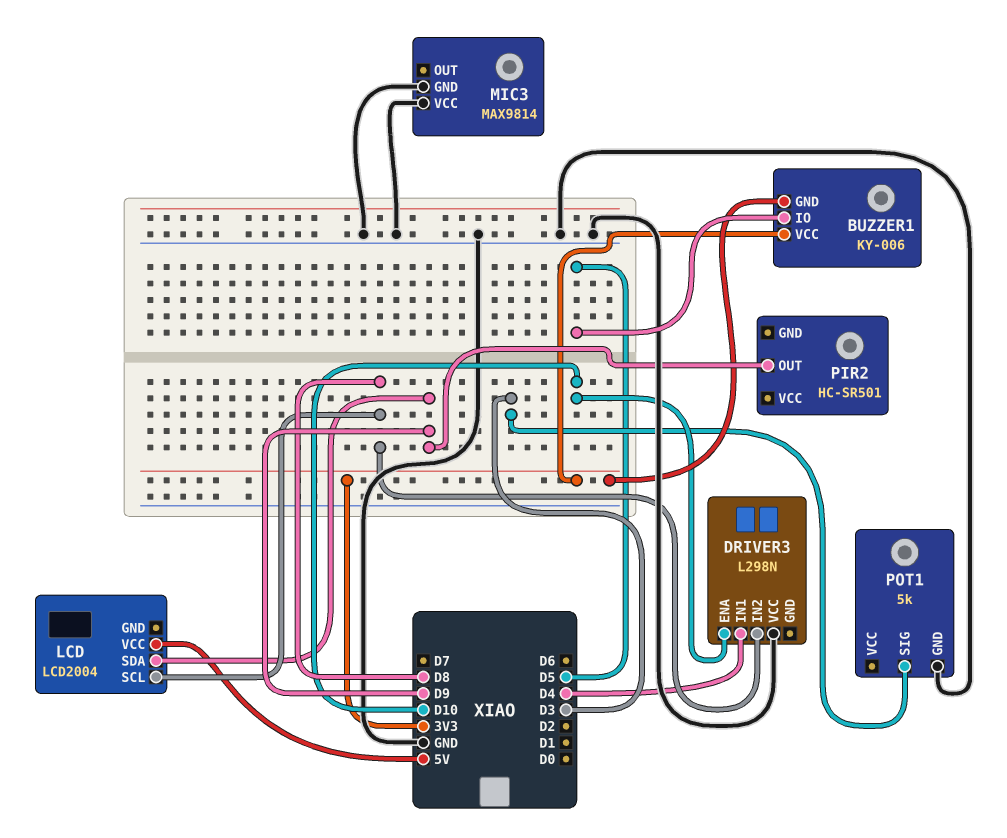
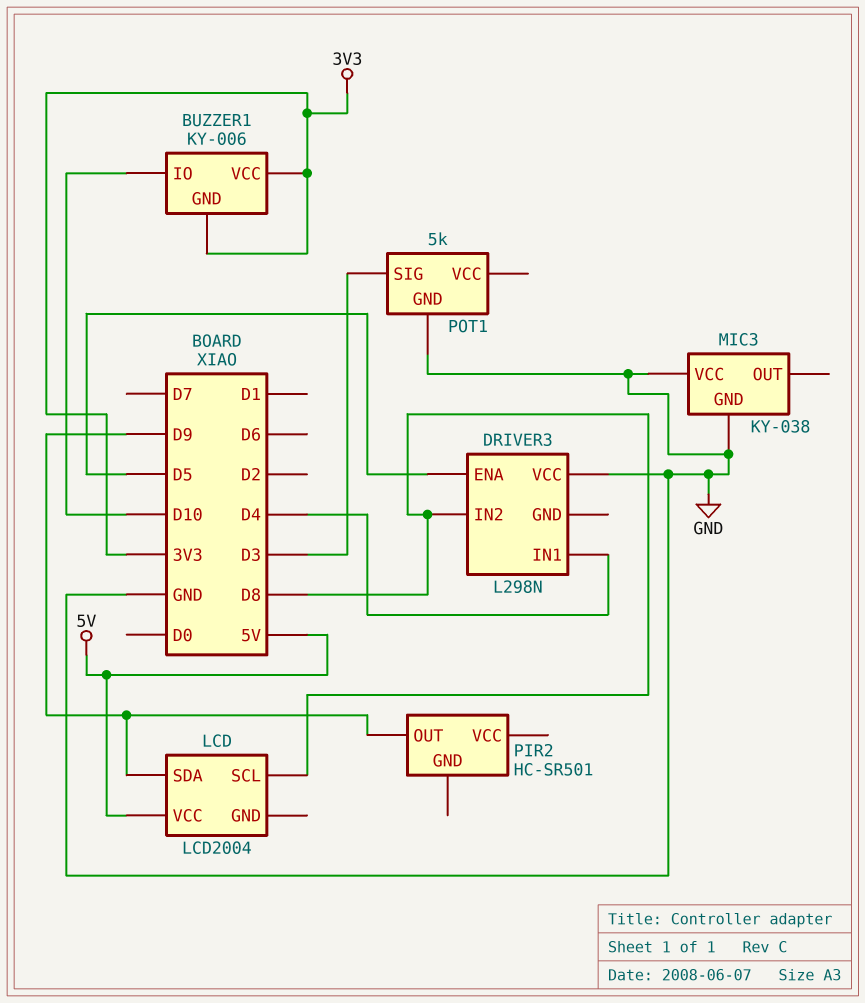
BUZZER1 pin IO: D5 -> D10
DRIVER3 pin ENA: D10 -> D5
MIC3: MAX9814 -> KY-038

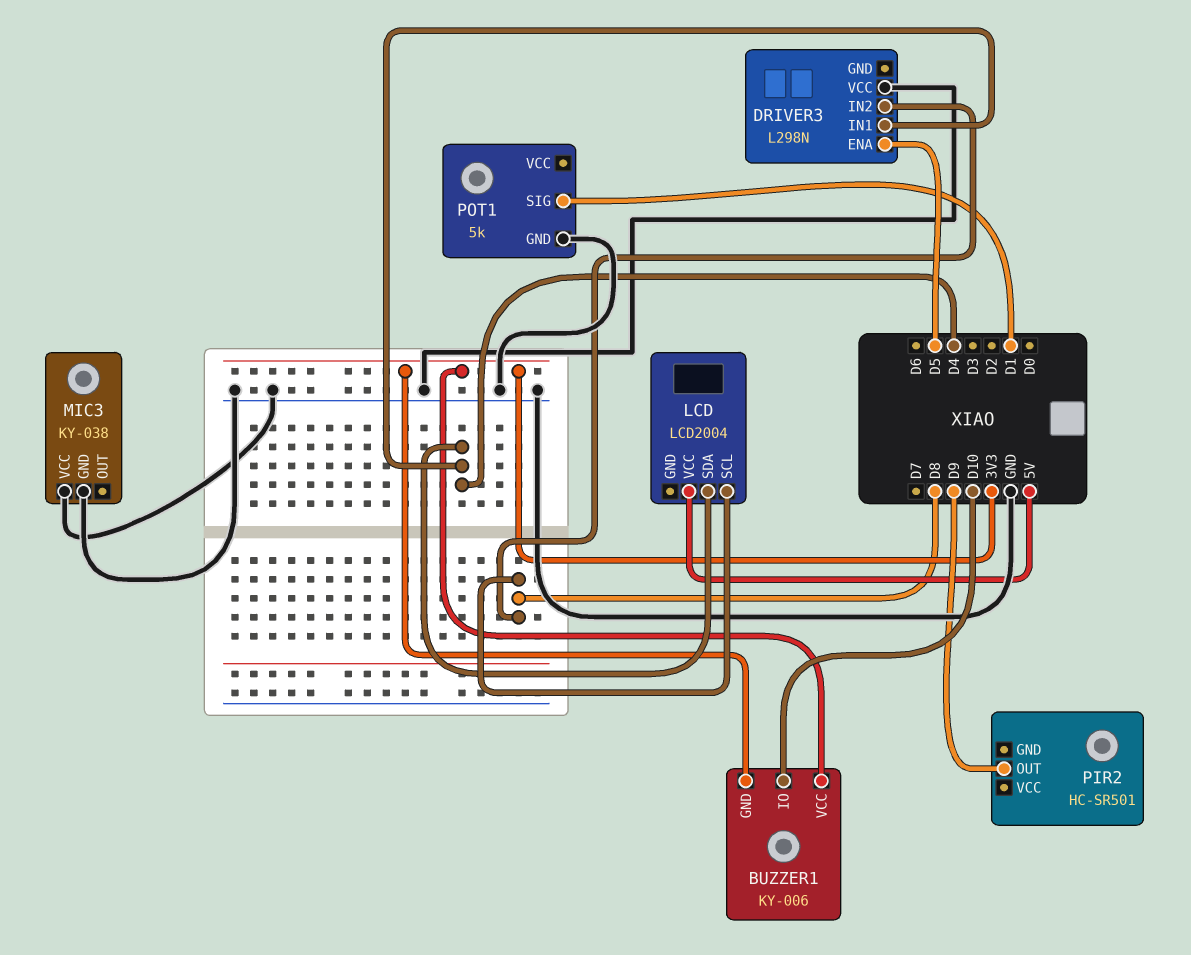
LCD pin SDA: D9 -> D4
POT1 pin SIG: D3 -> D1

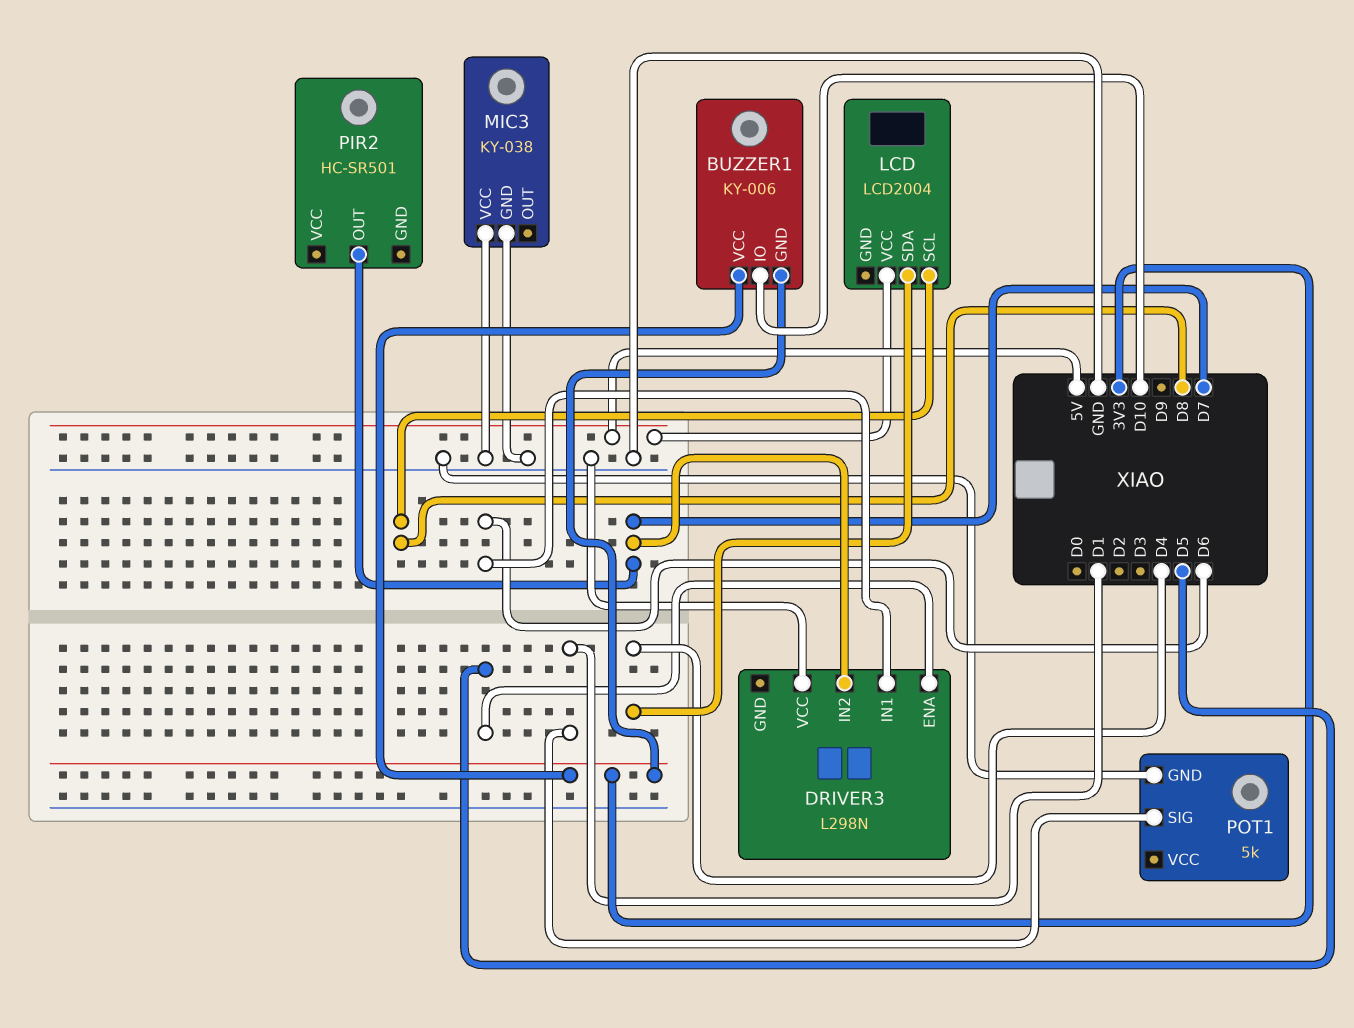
DRIVER3 pin IN1: D4 -> D6
DRIVER3 pin IN2: D8 -> D7
PIR2 pin OUT: D9 -> D7

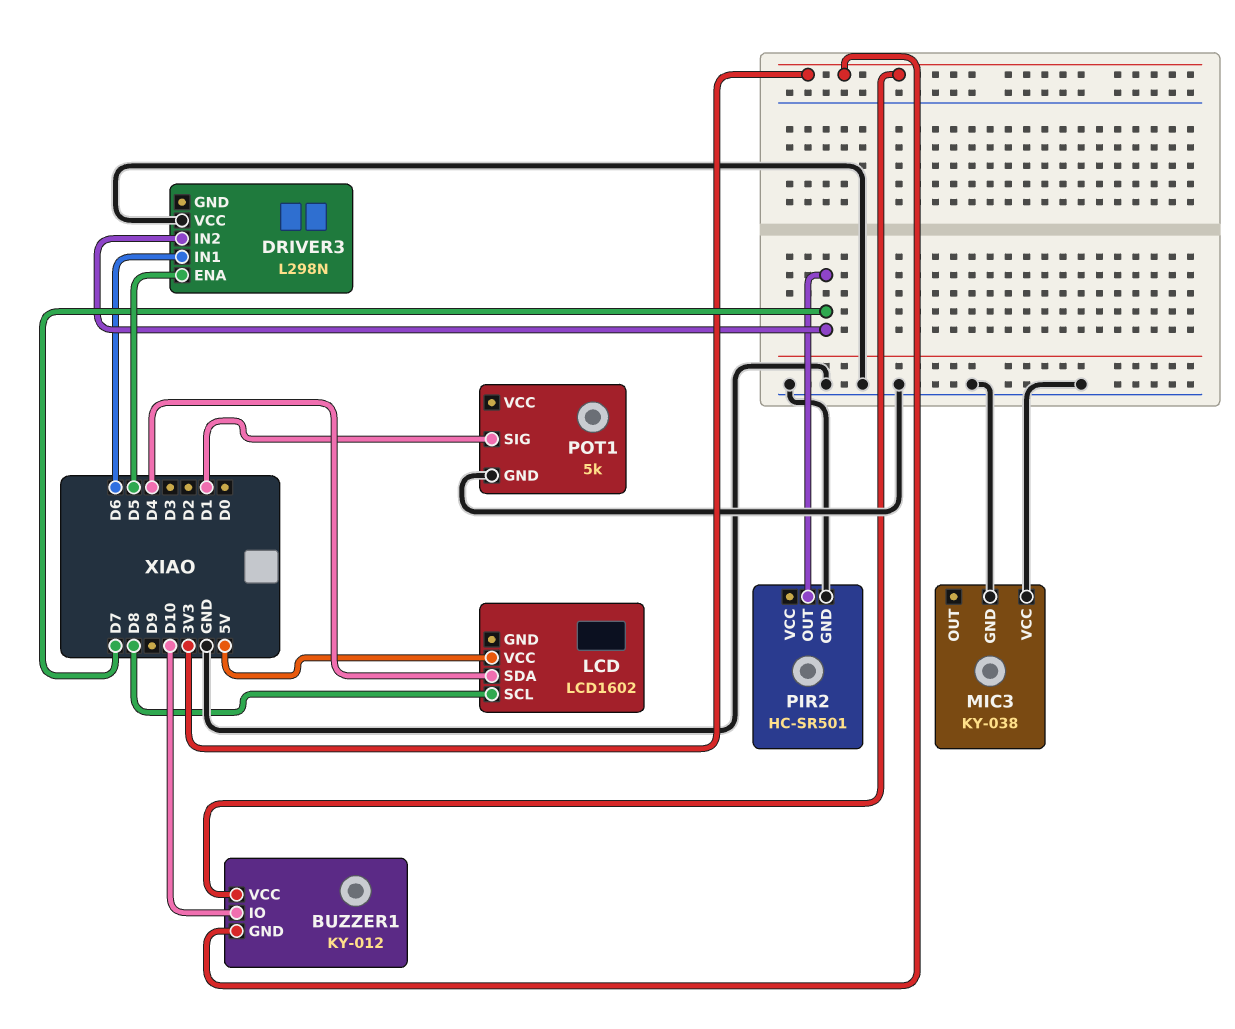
BUZZER1: KY-006 -> KY-012
LCD: LCD2004 -> LCD1602
PIR2 pin GND: none -> GND

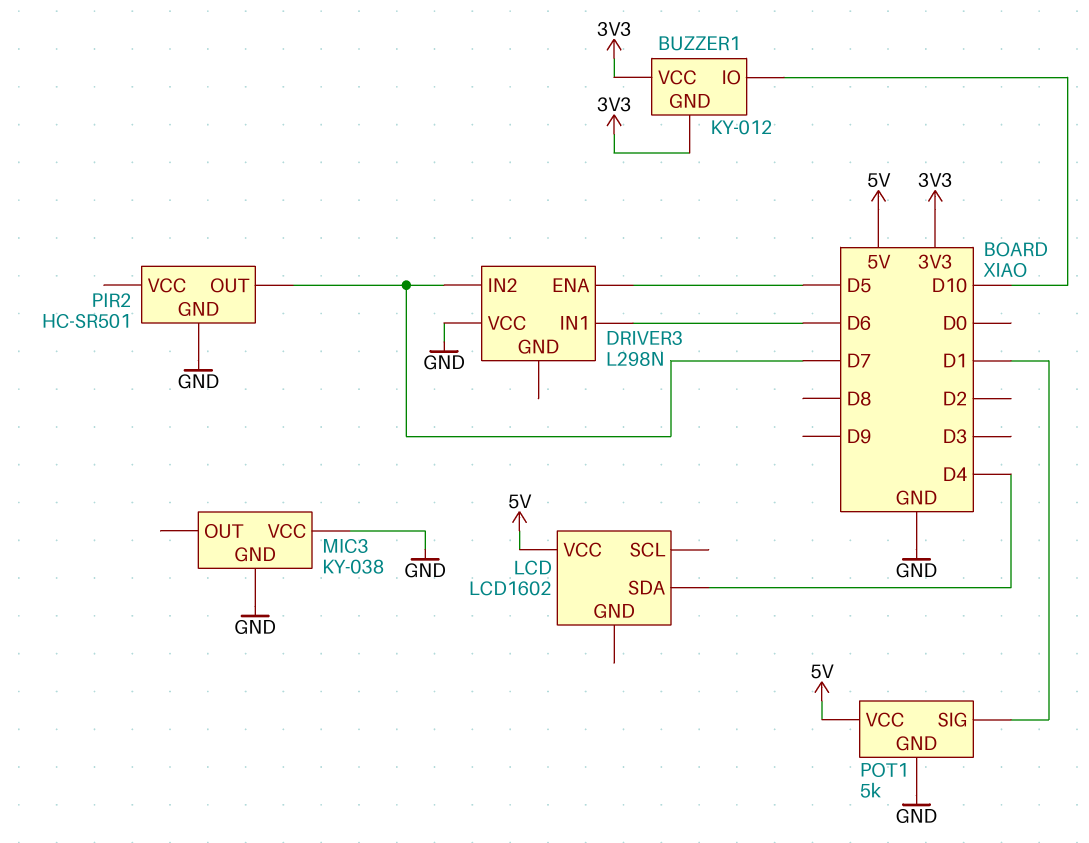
LCD pin SCL: D8 -> none
POT1 pin VCC: none -> 5V

